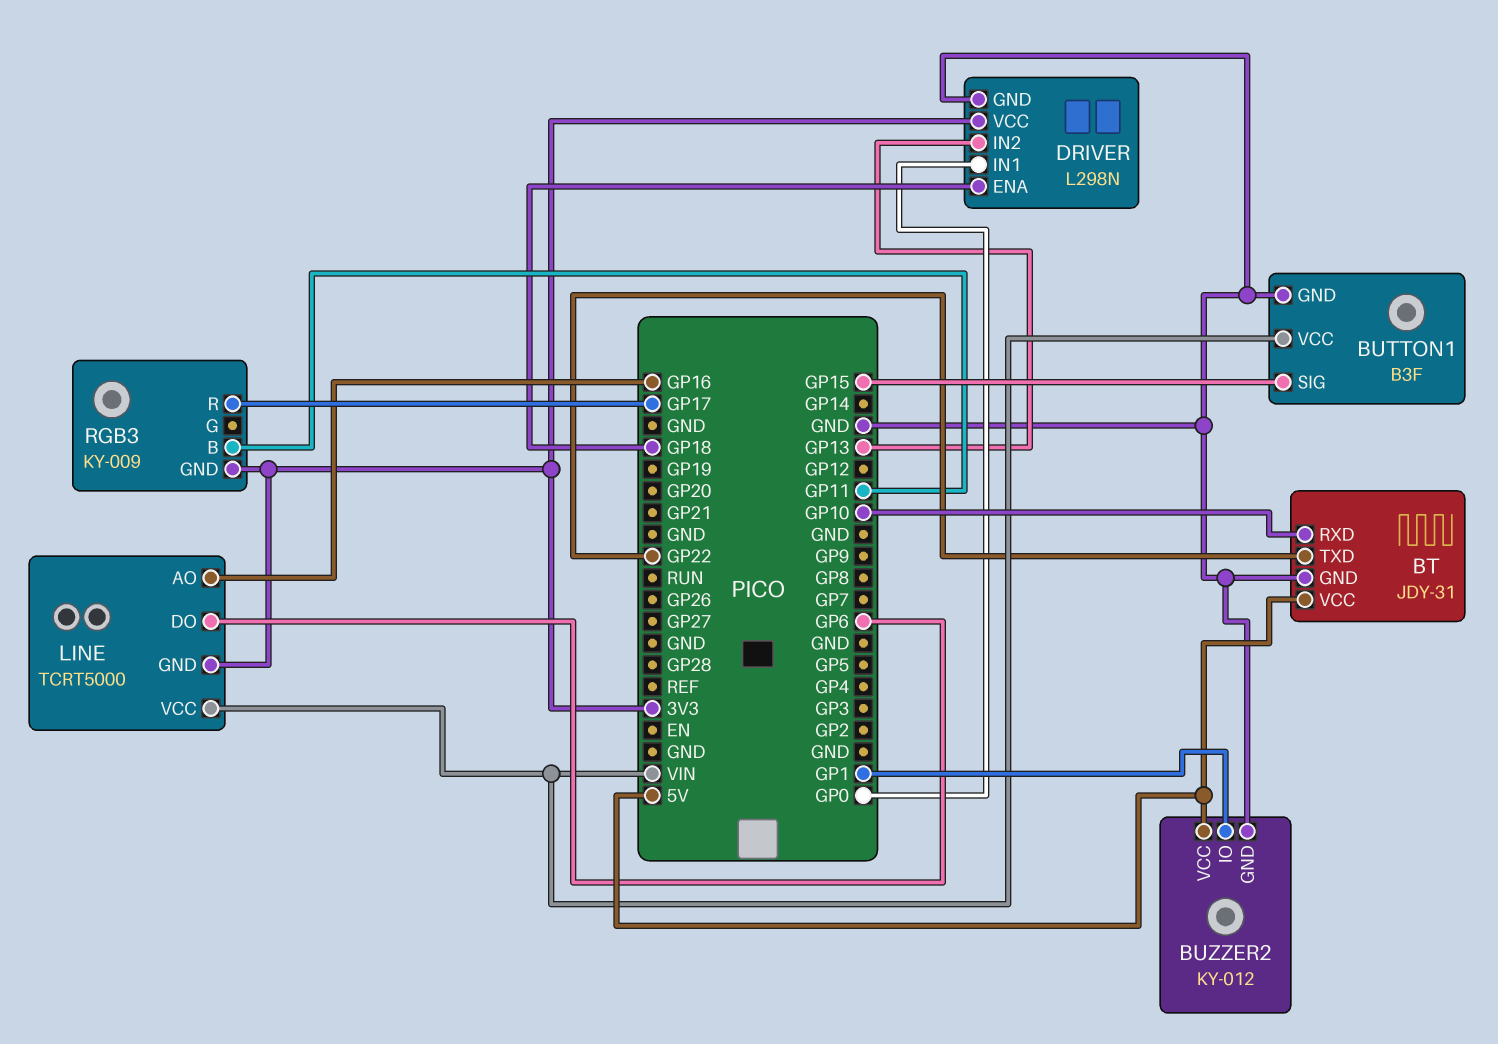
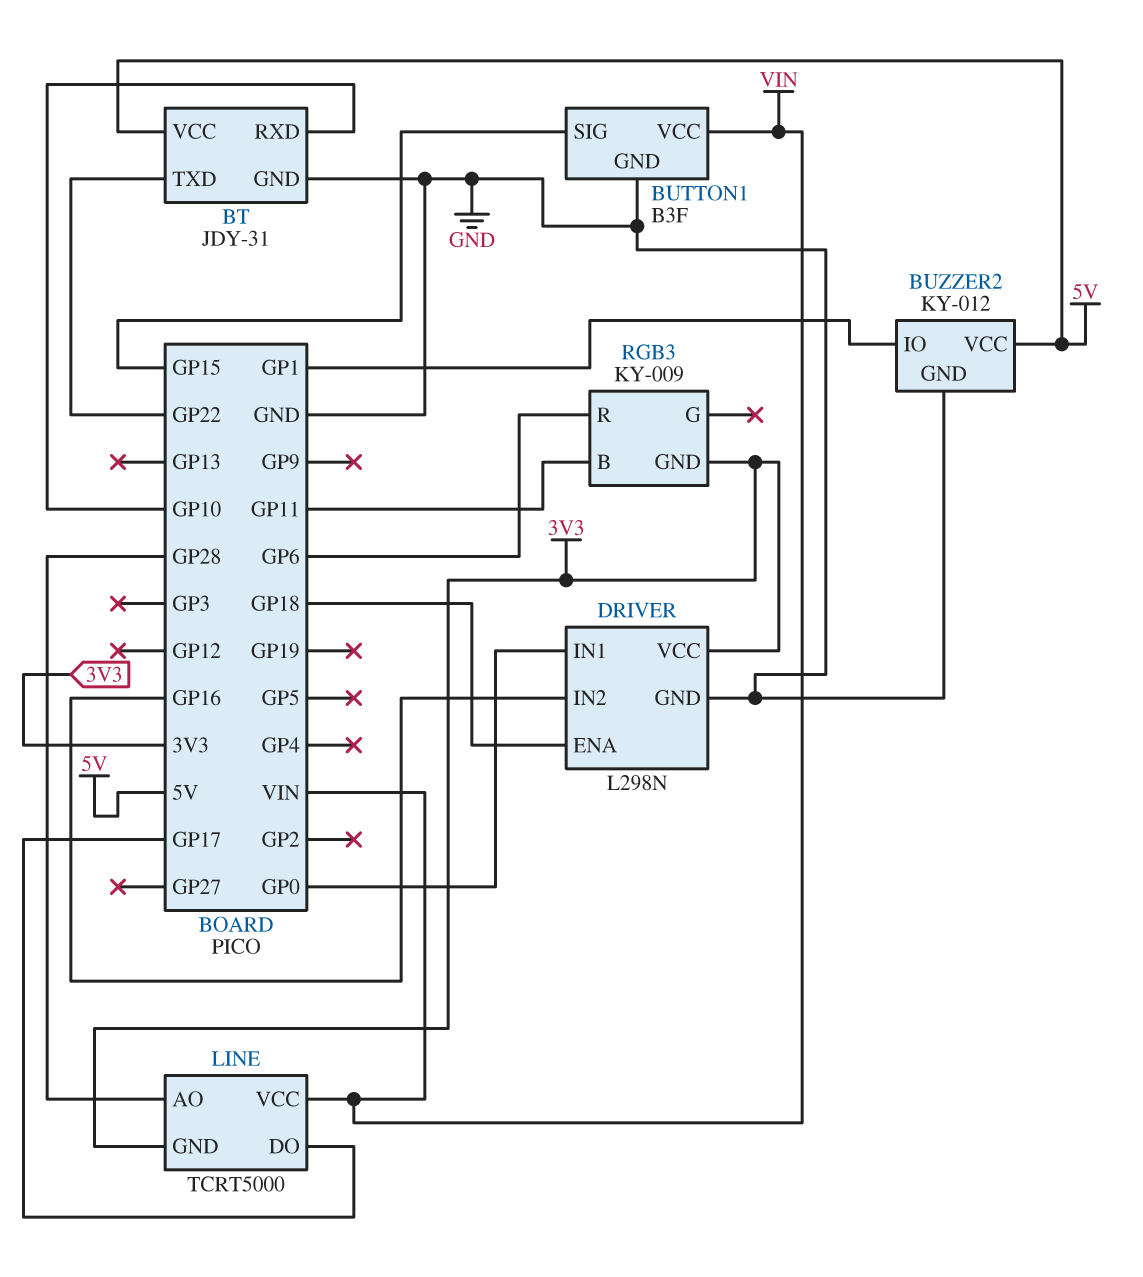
DRIVER pin IN2: GP13 -> GP16
LINE pin AO: GP16 -> GP28
LINE pin DO: GP6 -> GP17
RGB3 pin R: GP17 -> GP6

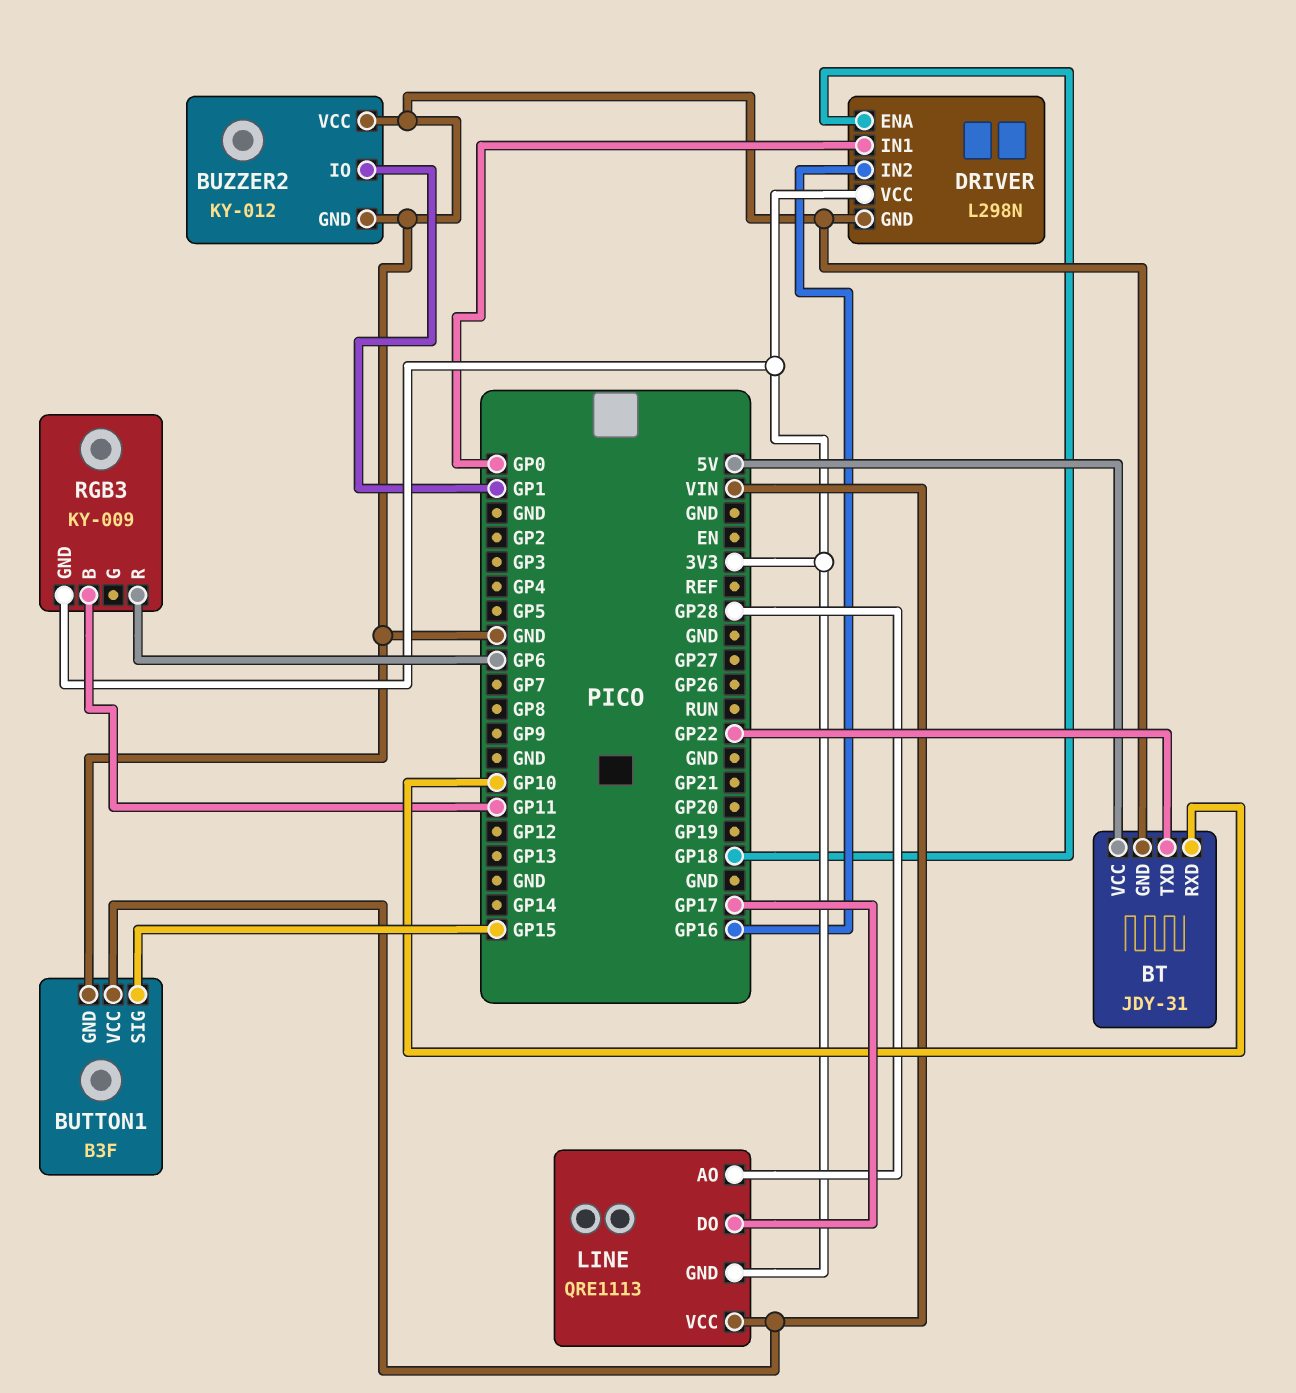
BUZZER2 pin VCC: 5V -> GND
LINE: TCRT5000 -> QRE1113

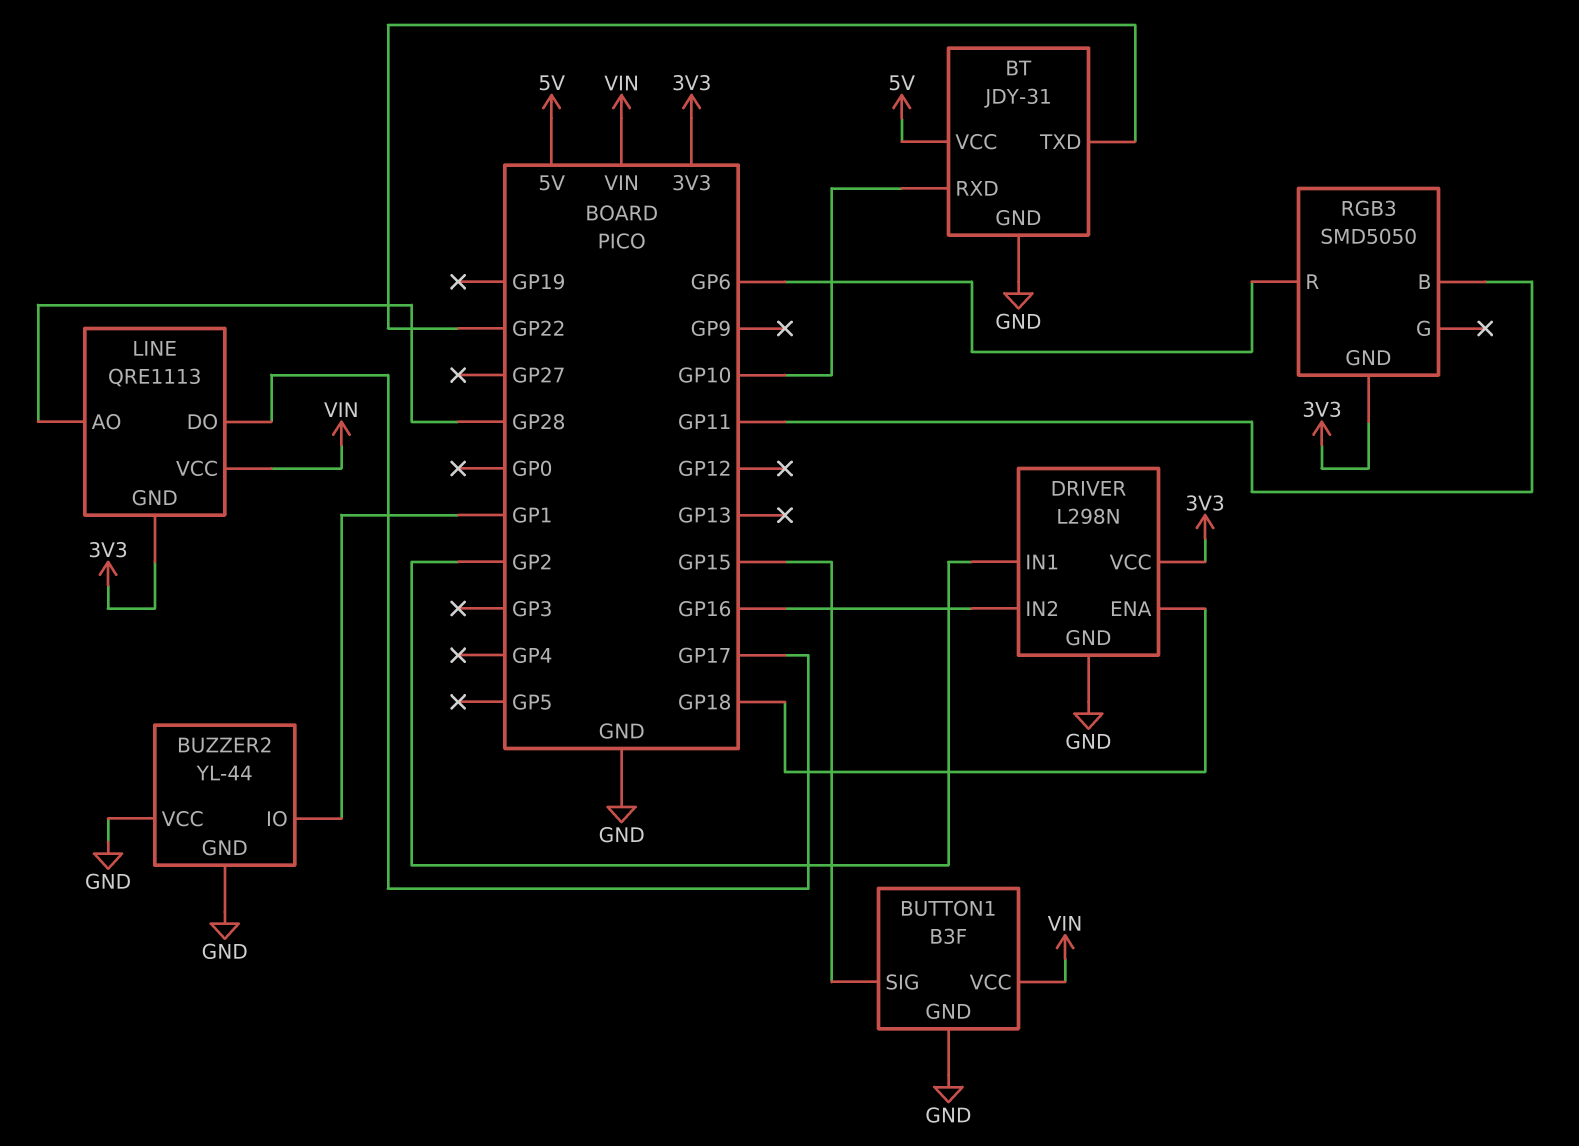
BUZZER2: KY-012 -> YL-44
DRIVER pin IN1: GP0 -> GP2
RGB3: KY-009 -> SMD5050

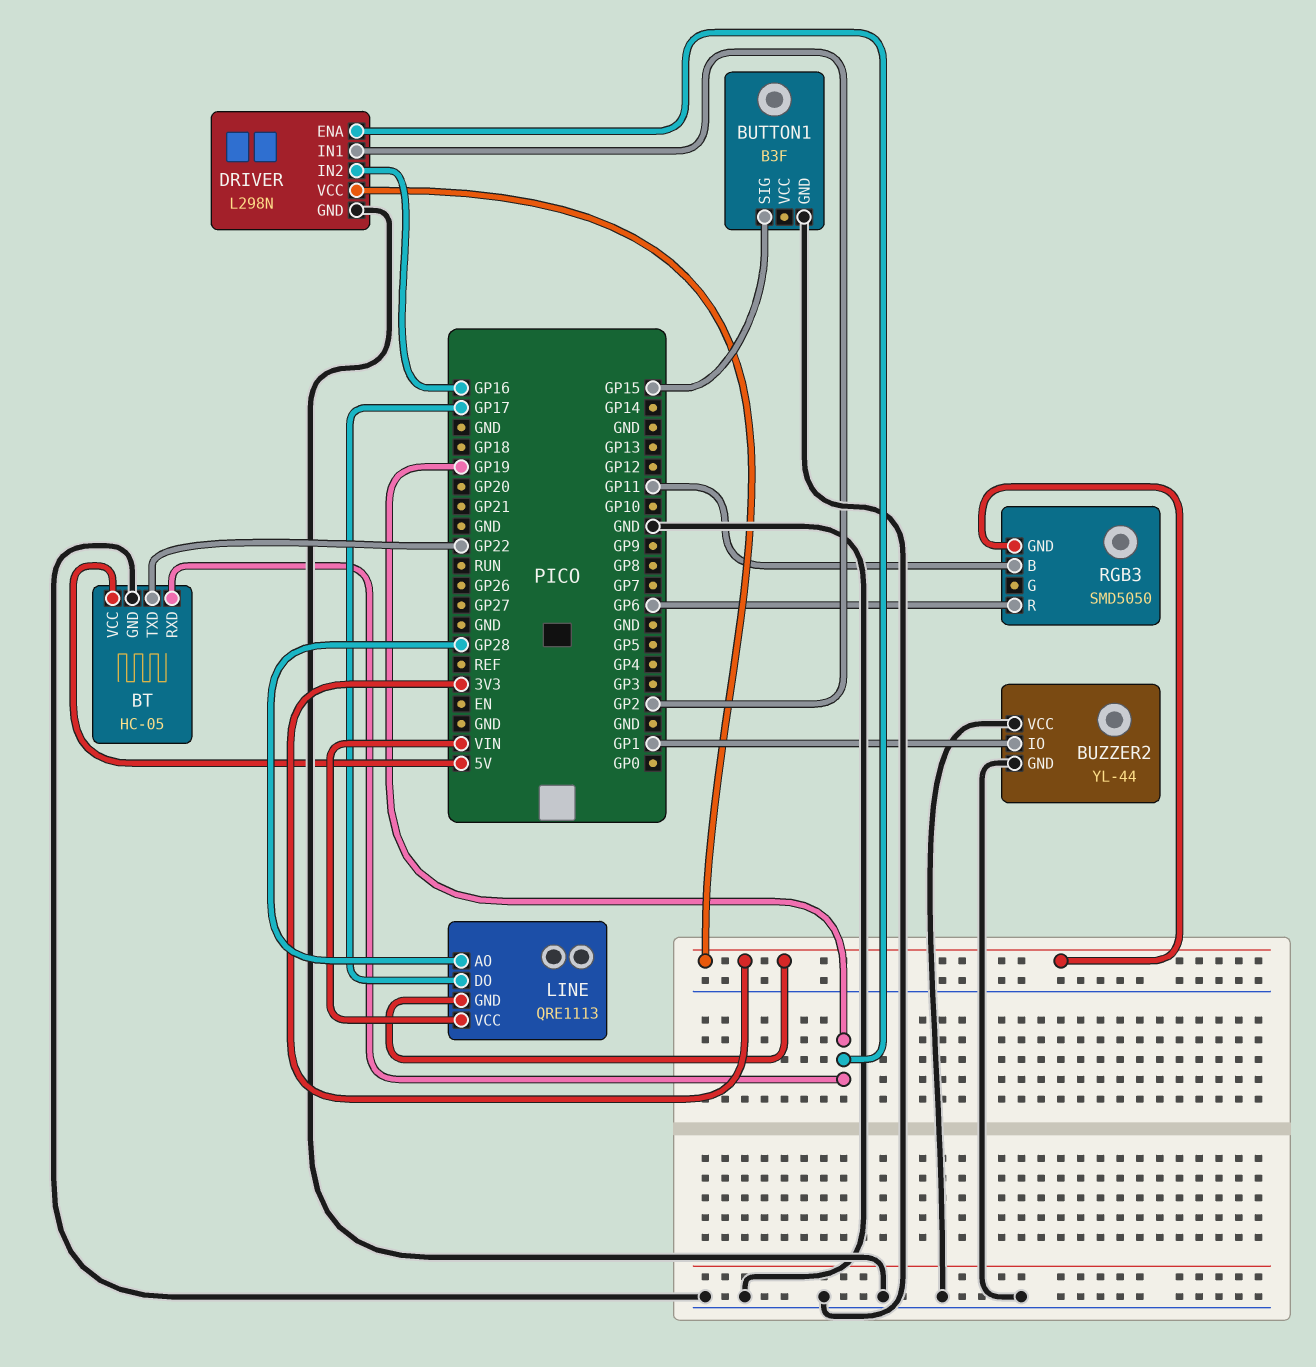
BT: JDY-31 -> HC-05
BT pin RXD: GP10 -> GP19
BUTTON1 pin VCC: VIN -> none
DRIVER pin ENA: GP18 -> GP19

